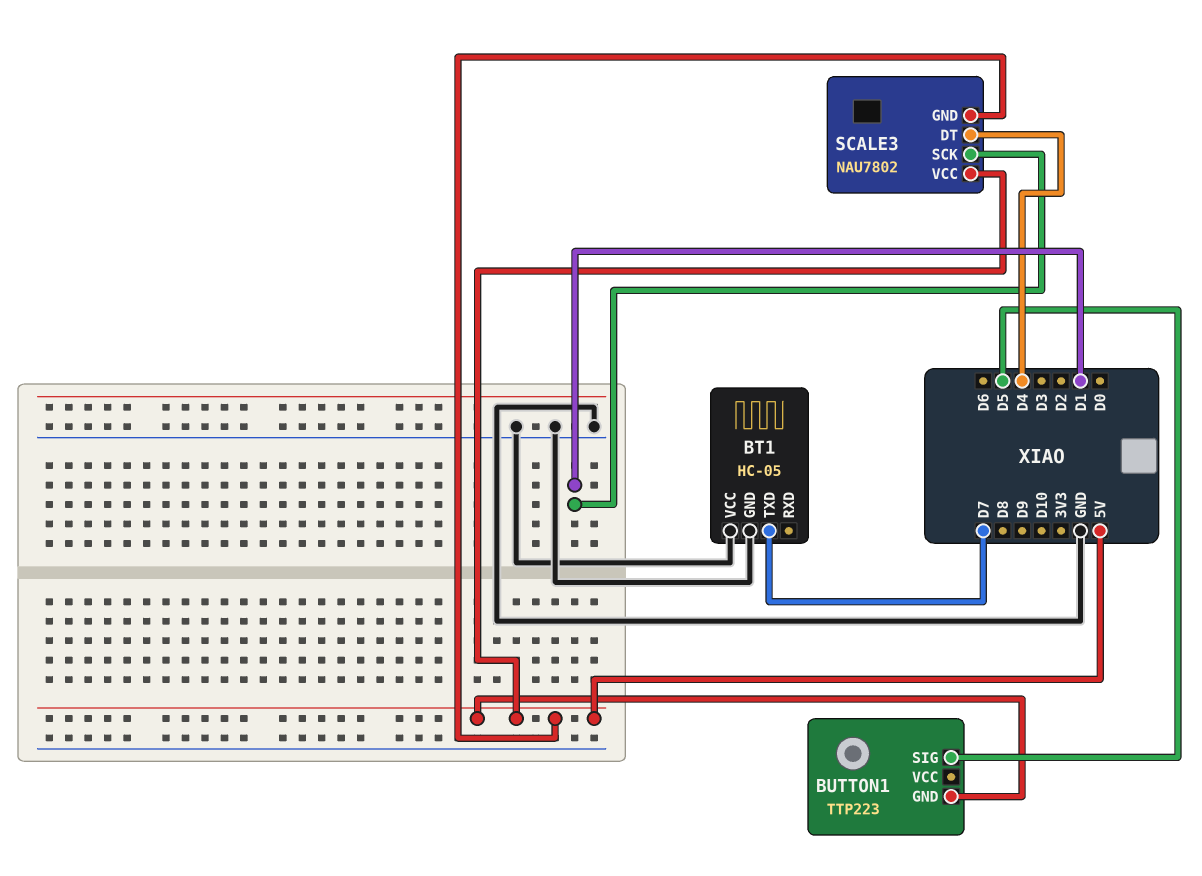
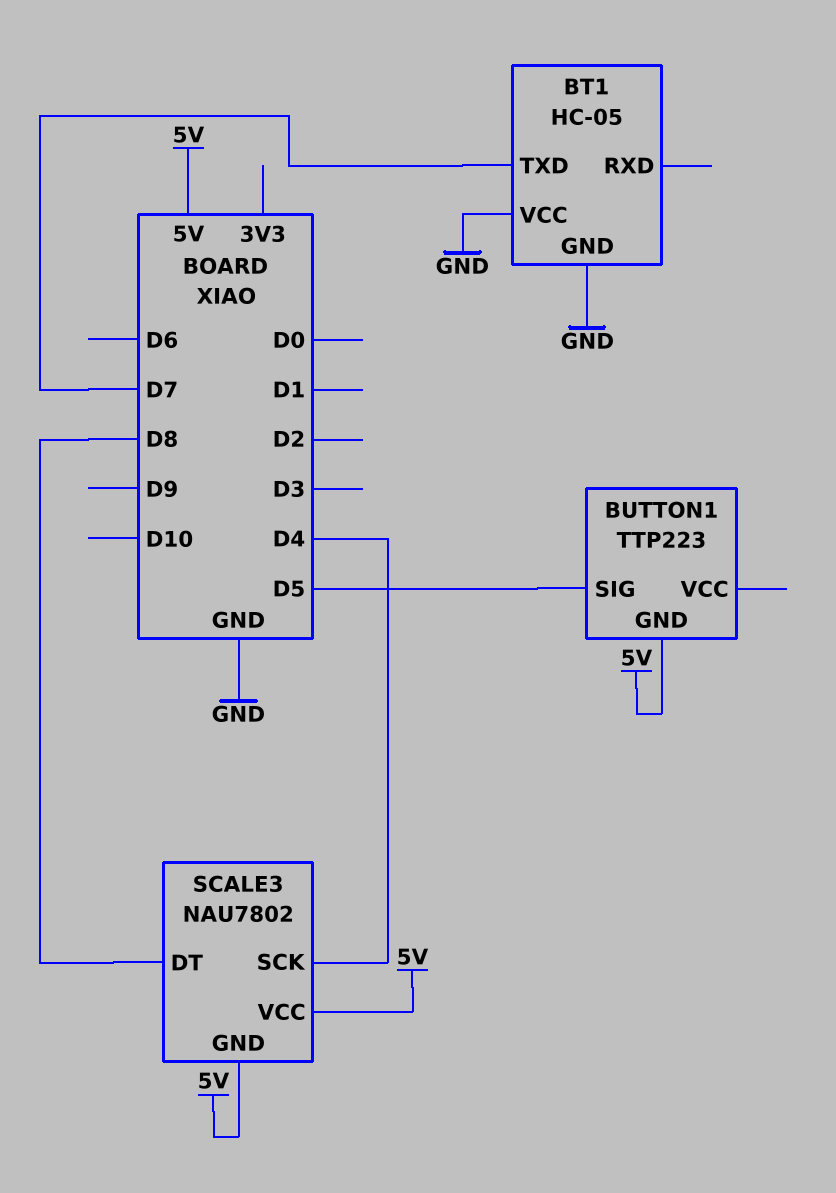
SCALE3 pin DT: D4 -> D8
SCALE3 pin SCK: D1 -> D4

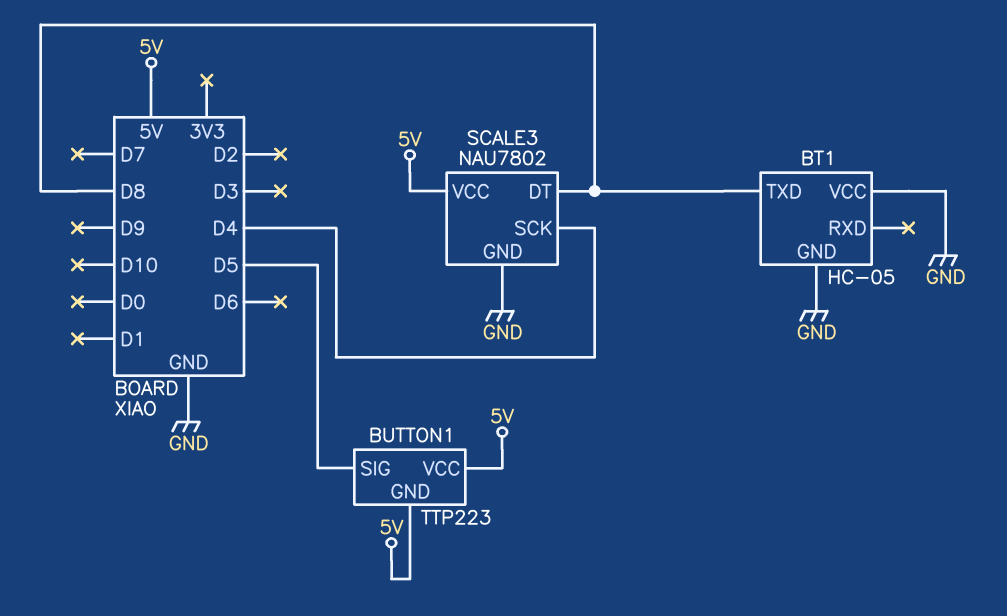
BT1 pin TXD: D7 -> D8
BUTTON1 pin VCC: none -> 5V
SCALE3 pin GND: 5V -> GND

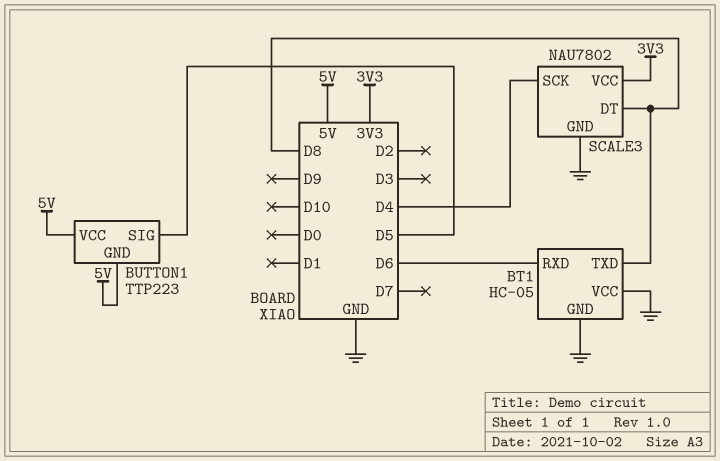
BT1 pin RXD: none -> D6
SCALE3 pin VCC: 5V -> 3V3

